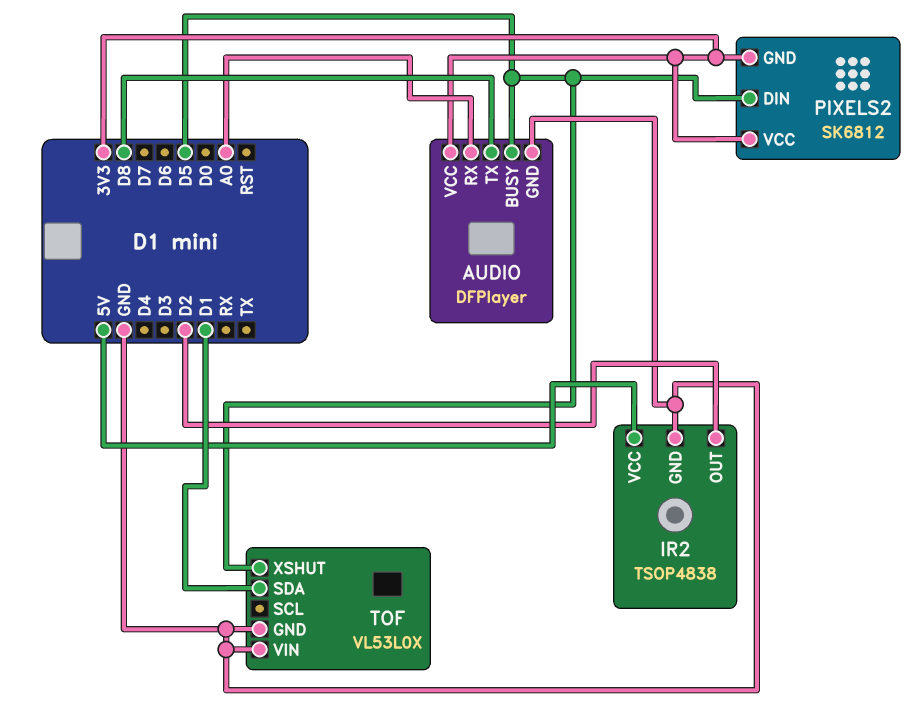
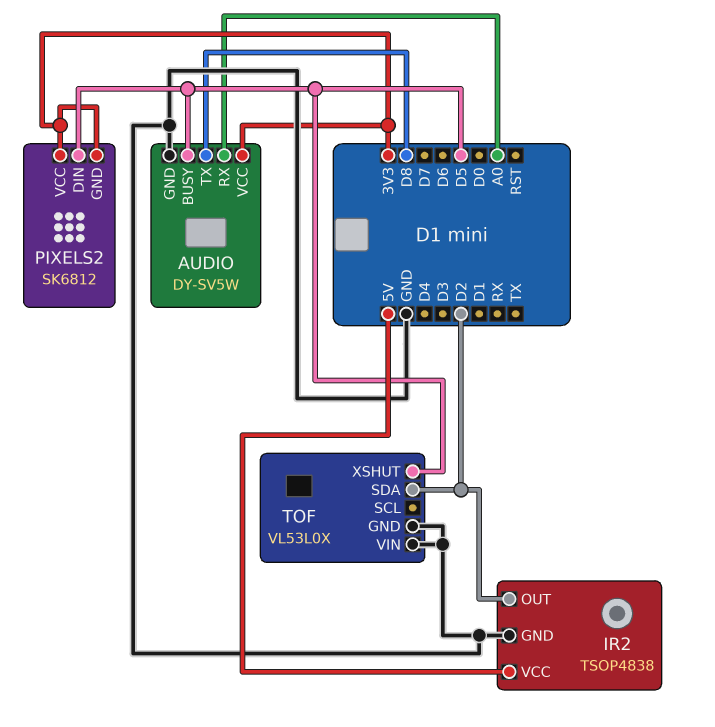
AUDIO: DFPlayer -> DY-SV5W
TOF pin SDA: D1 -> D2

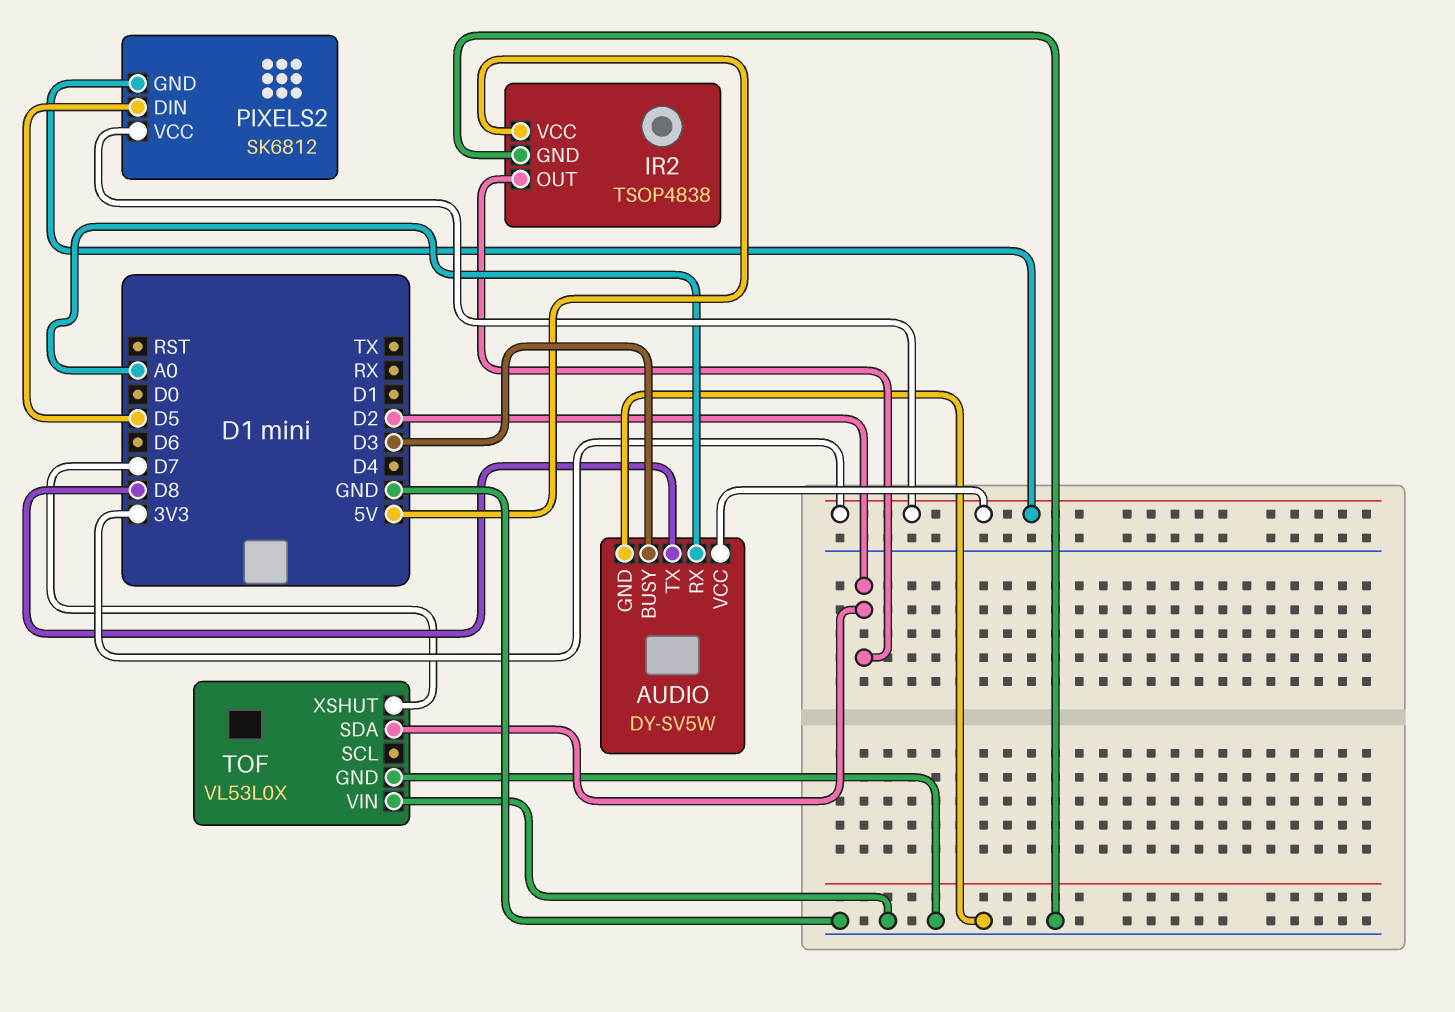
AUDIO pin BUSY: D5 -> D3
TOF pin XSHUT: D5 -> D7

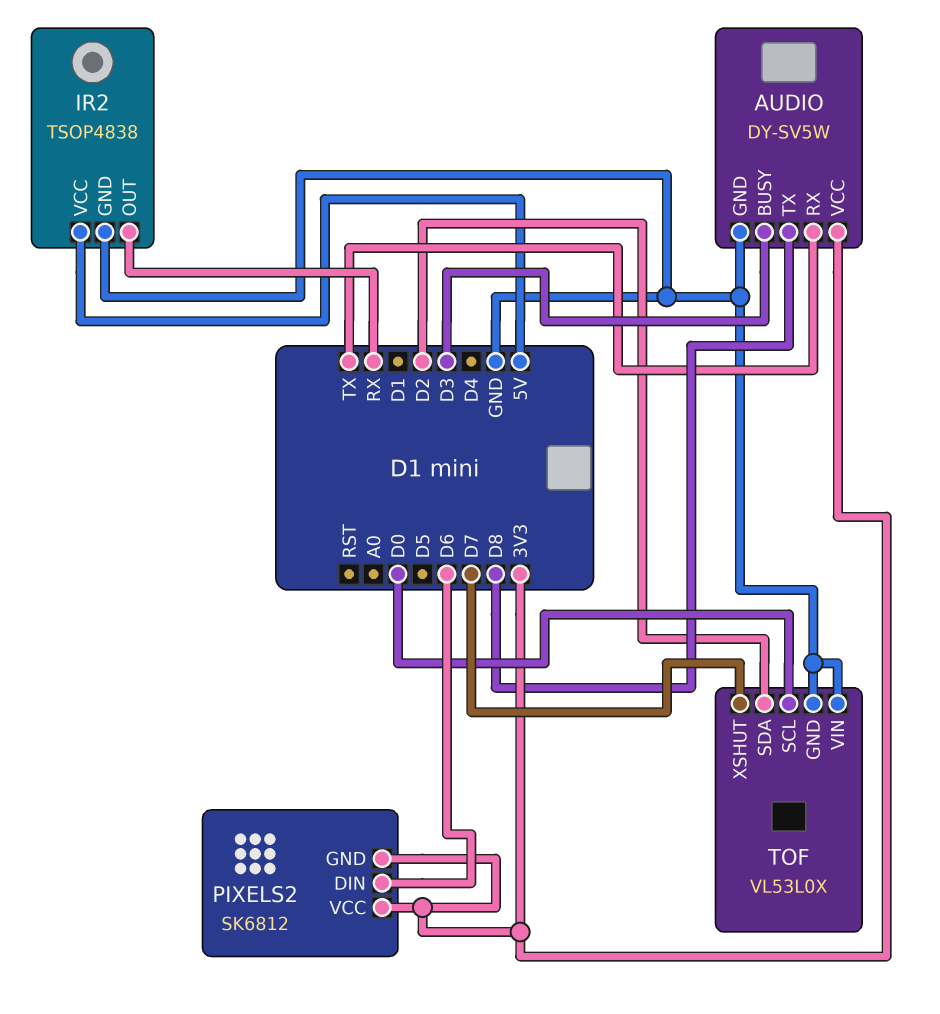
AUDIO pin RX: A0 -> TX
IR2 pin OUT: D2 -> RX
PIXELS2 pin DIN: D5 -> D6
TOF pin SCL: none -> D0

